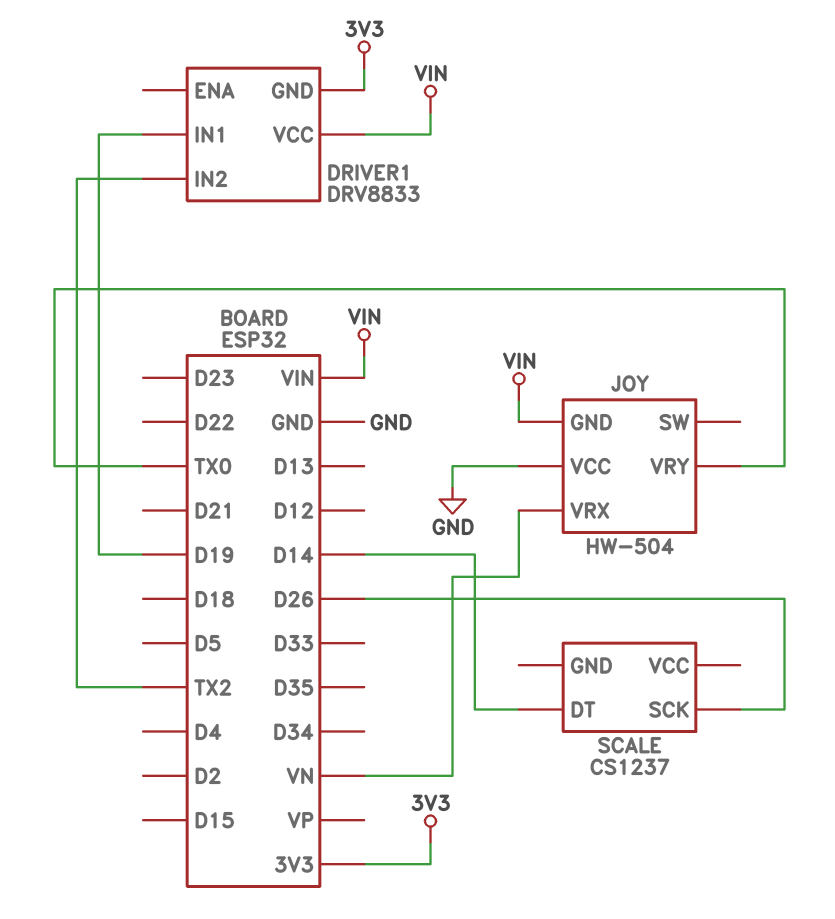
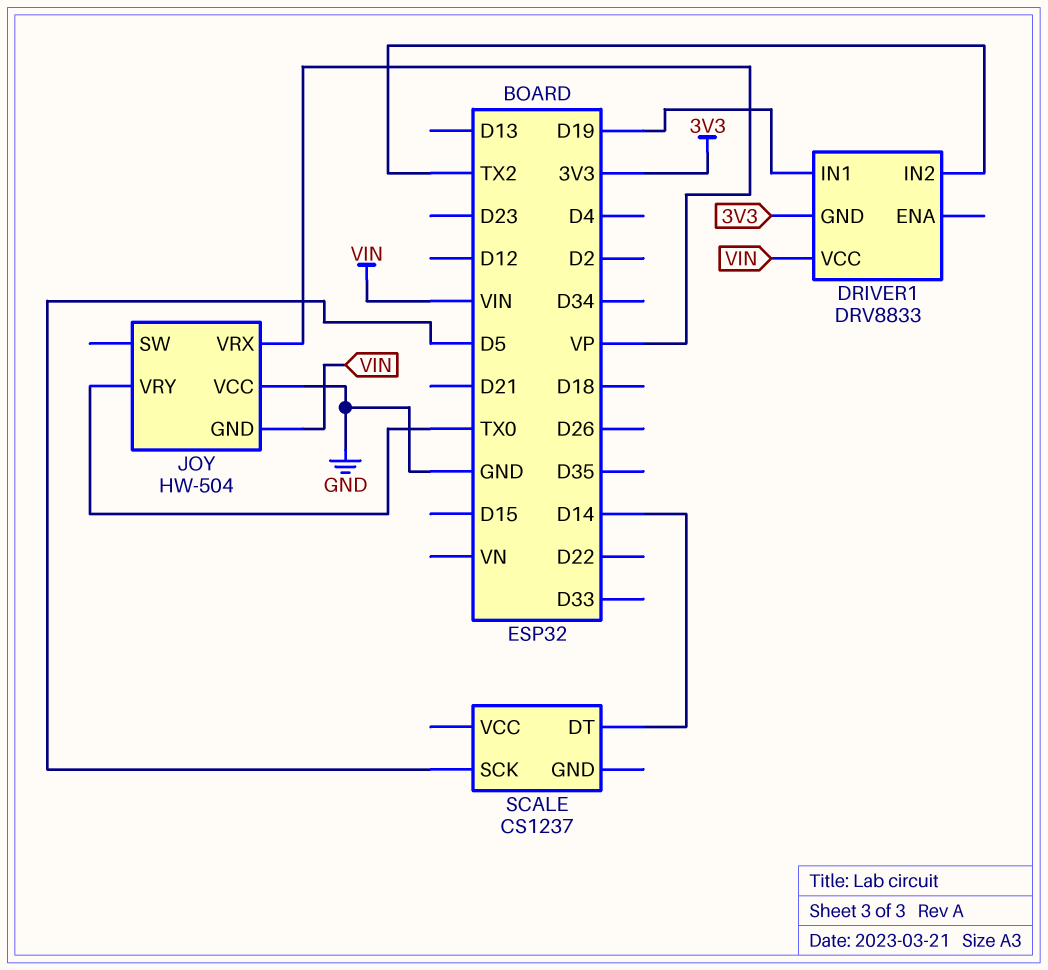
JOY pin VRX: VN -> VP
SCALE pin SCK: D26 -> D5

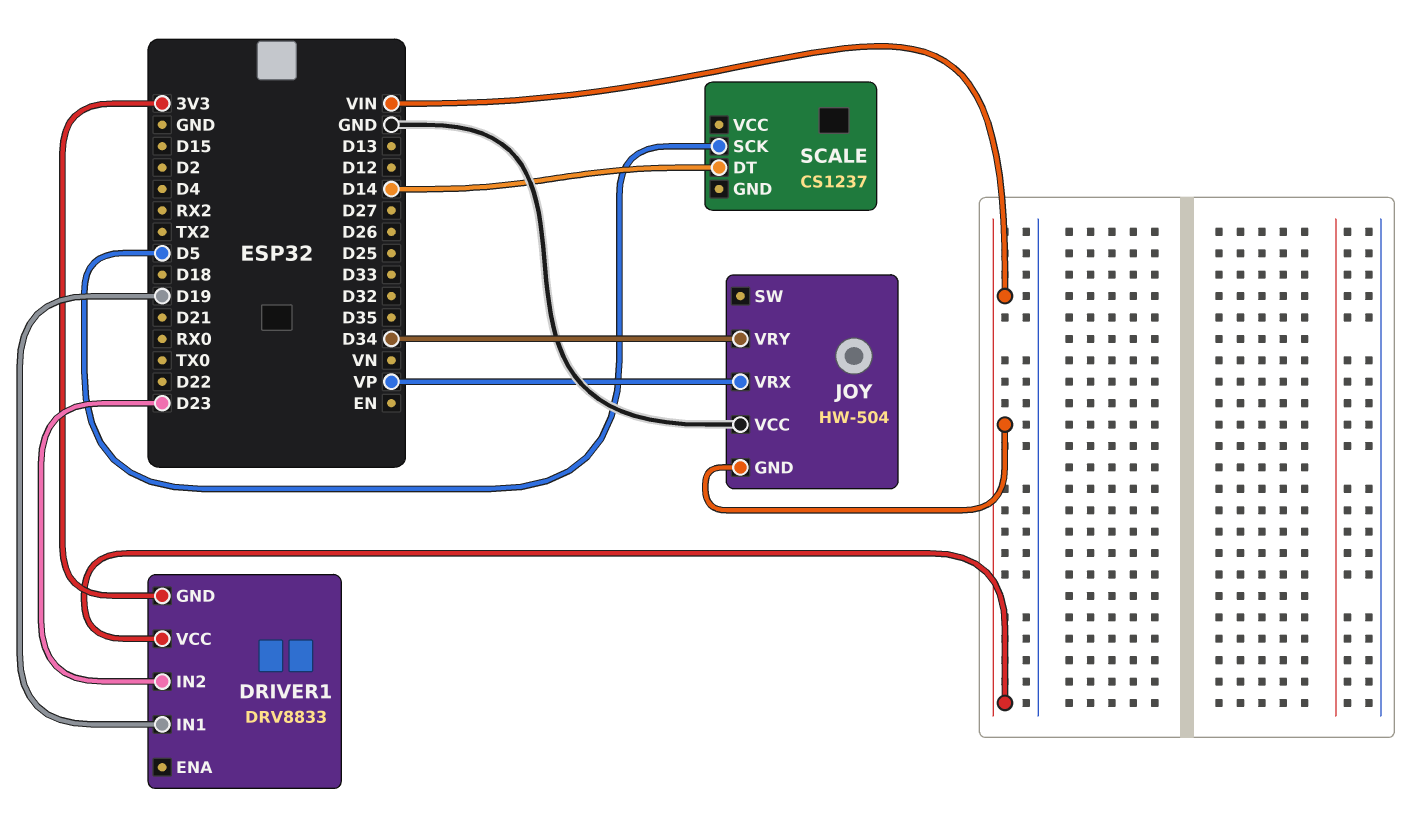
DRIVER1 pin IN2: TX2 -> D23
JOY pin VRY: TX0 -> D34

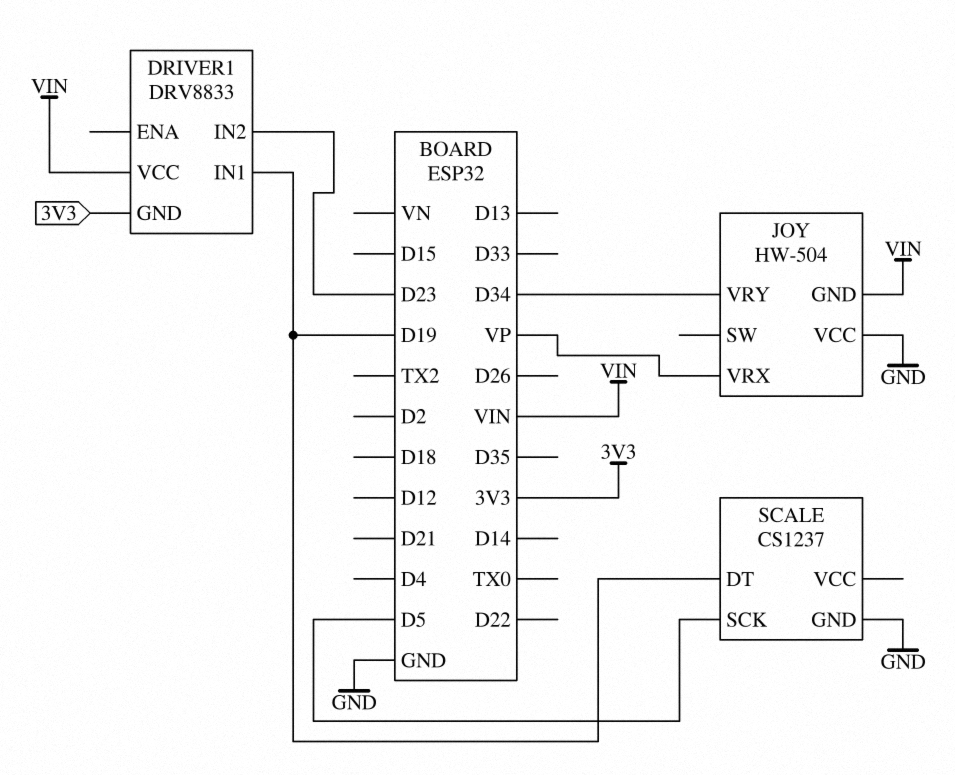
SCALE pin DT: D14 -> D19
SCALE pin GND: none -> GND

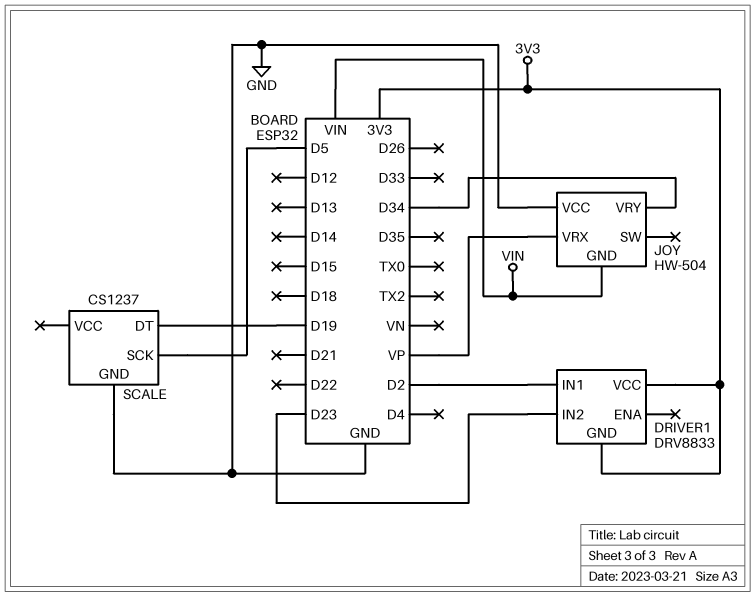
DRIVER1 pin IN1: D19 -> D2
DRIVER1 pin VCC: VIN -> 3V3

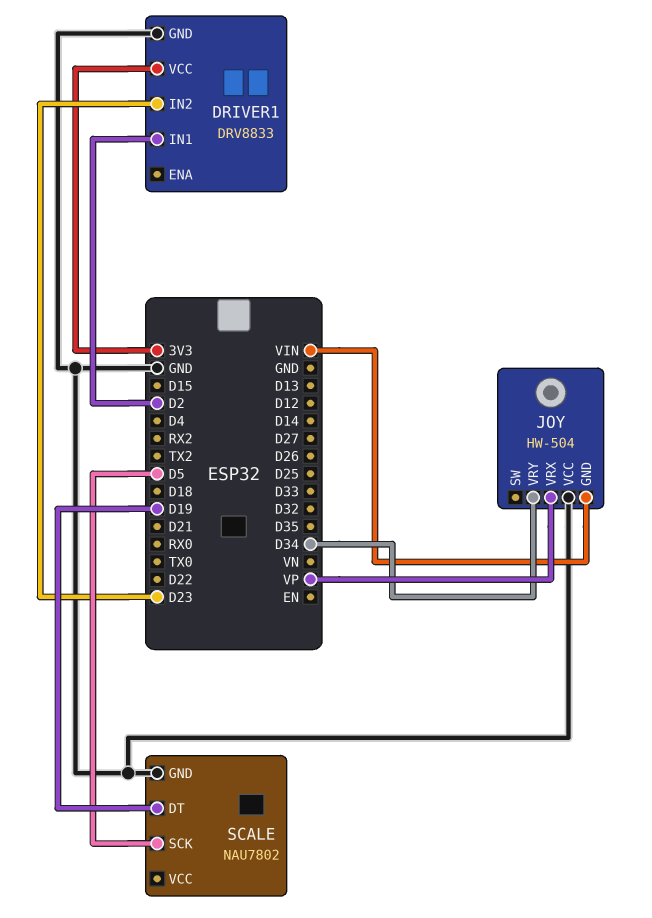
DRIVER1 pin GND: 3V3 -> GND
SCALE: CS1237 -> NAU7802

